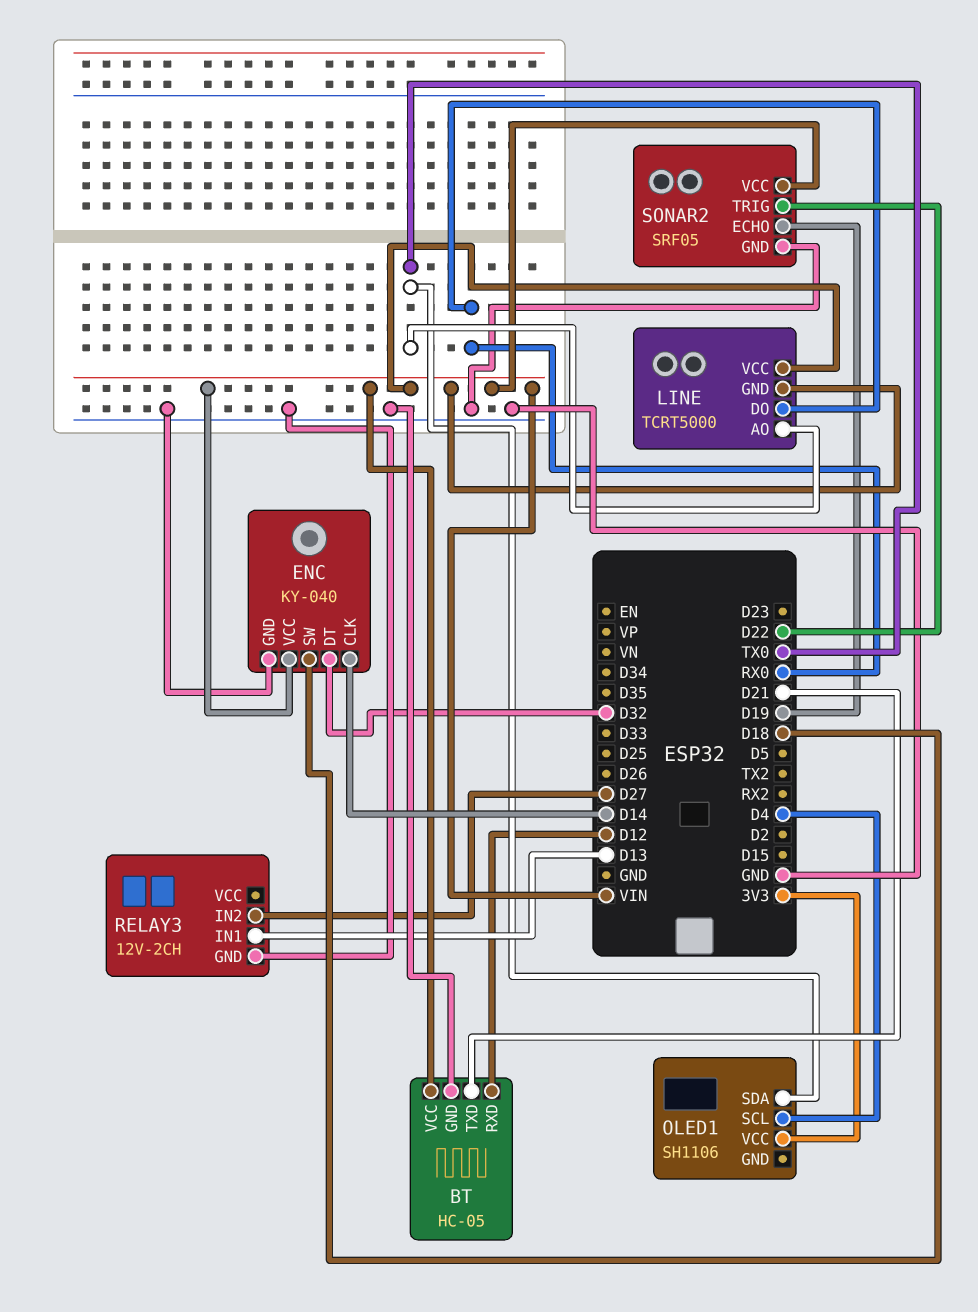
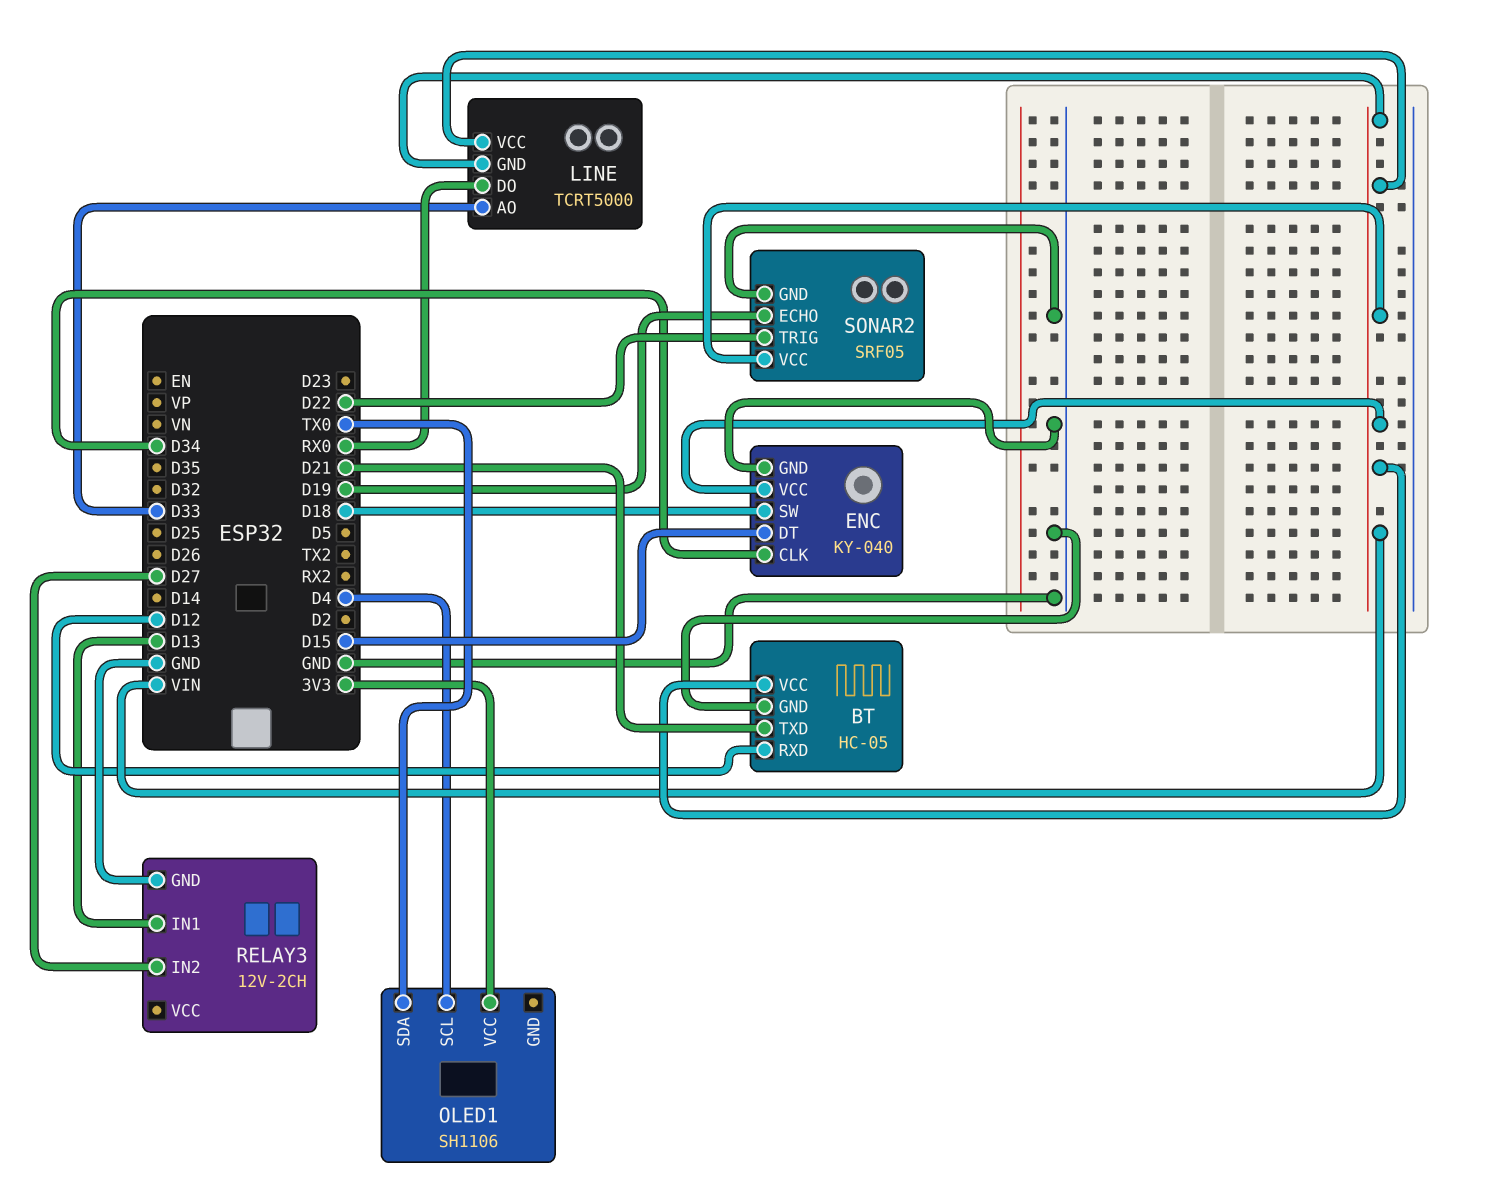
ENC pin CLK: D14 -> D34
ENC pin DT: D32 -> D15
LINE pin AO: TX0 -> D33

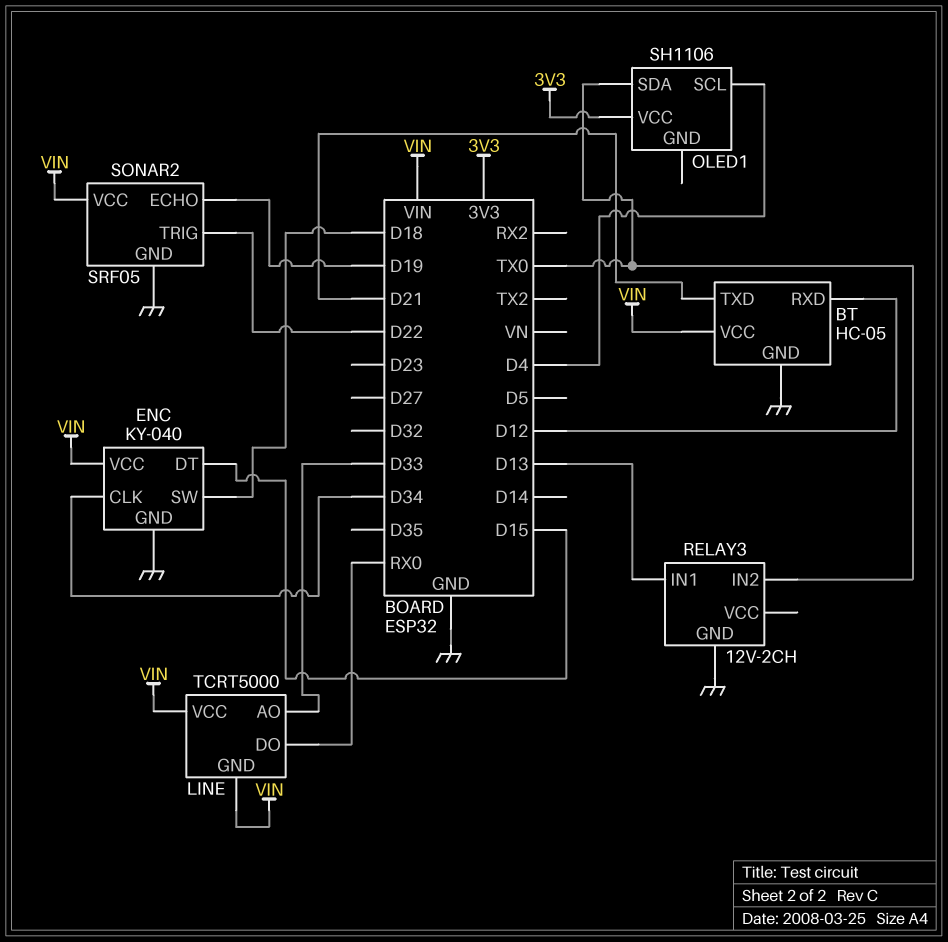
RELAY3 pin IN2: D27 -> TX0

